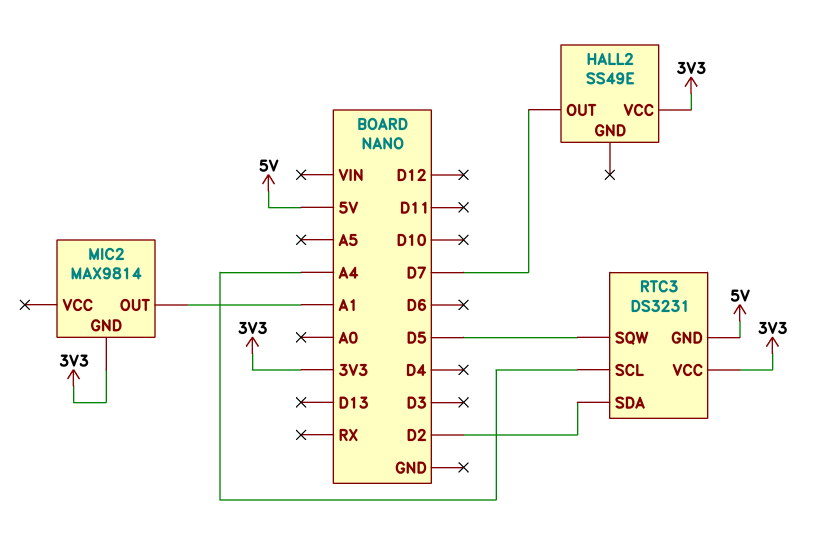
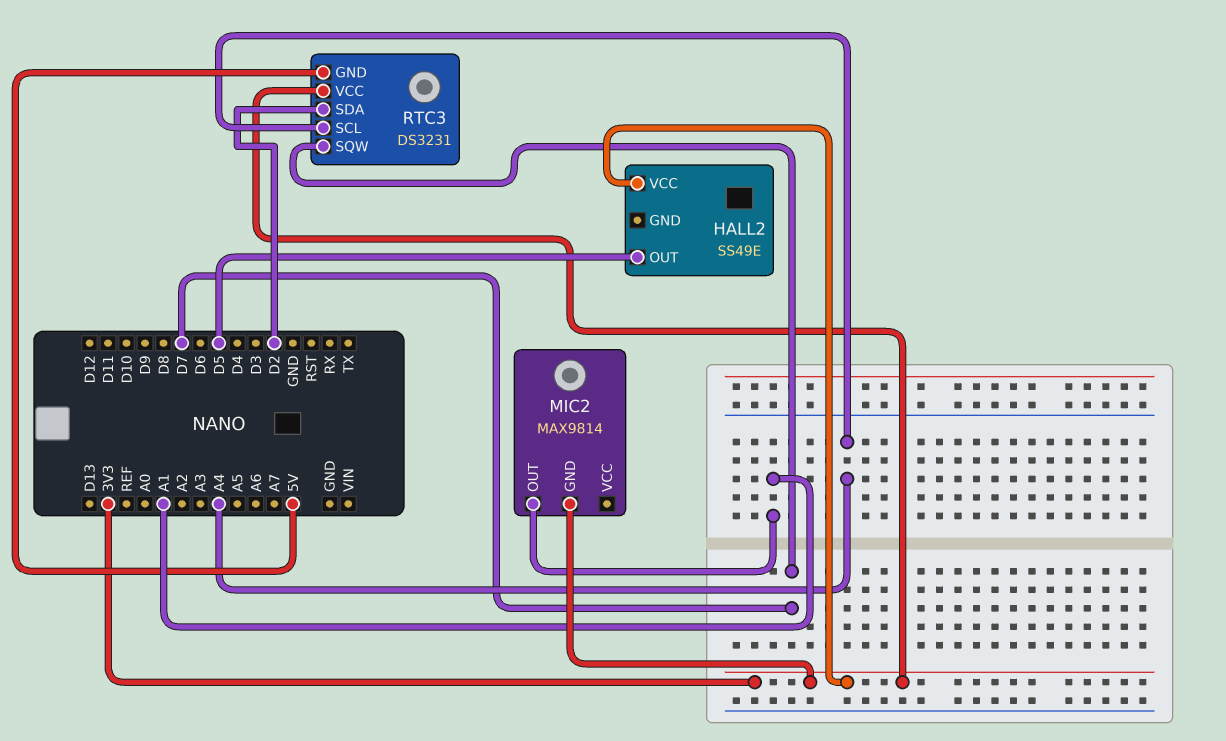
HALL2 pin OUT: D7 -> D5
RTC3 pin SQW: D5 -> D7

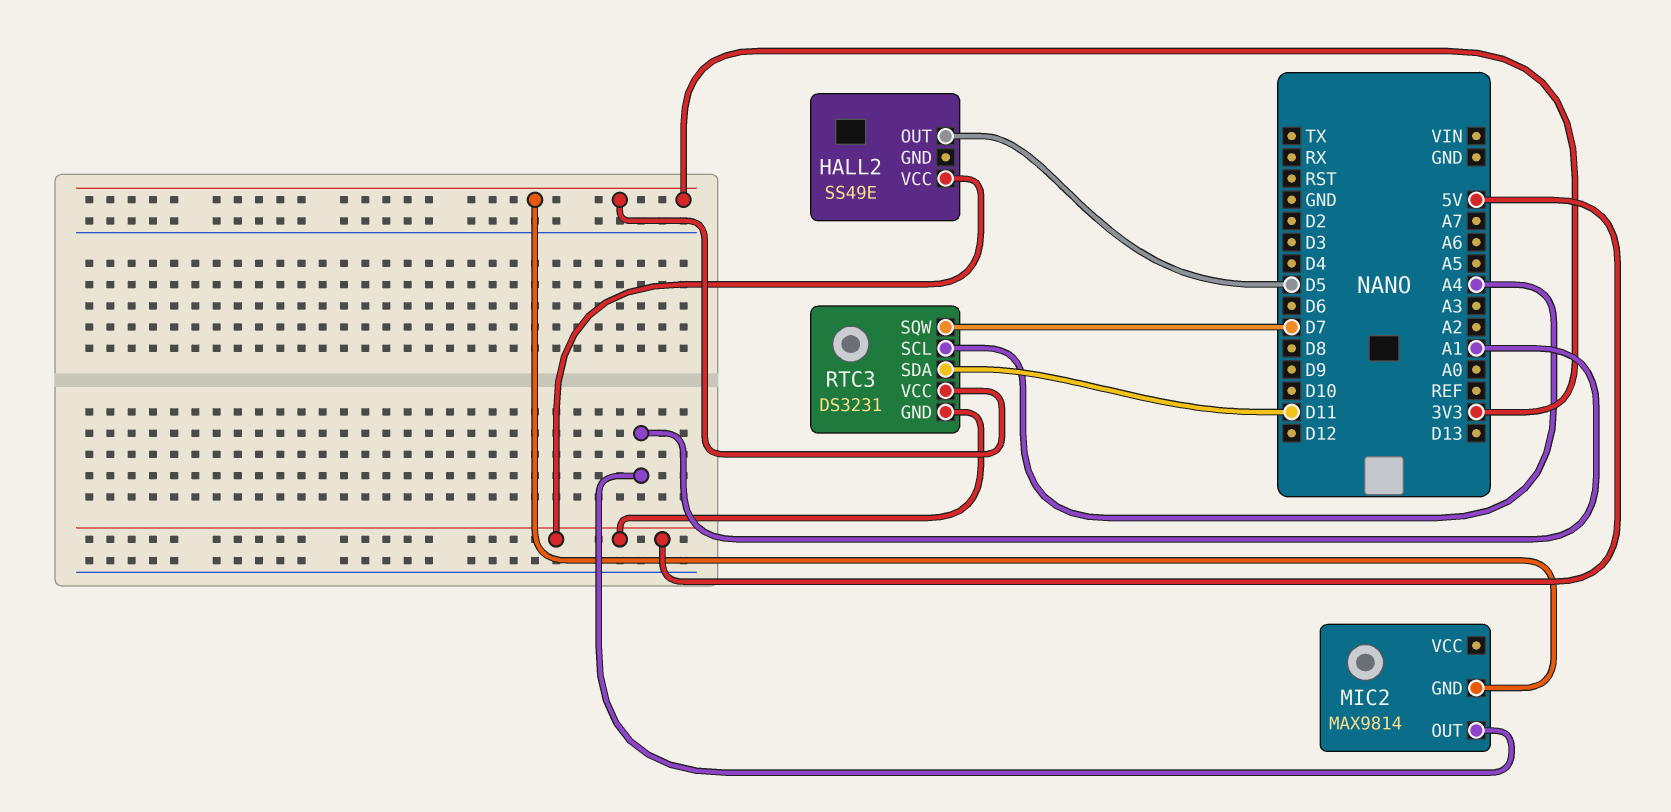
HALL2 pin VCC: 3V3 -> 5V
RTC3 pin SDA: D2 -> D11

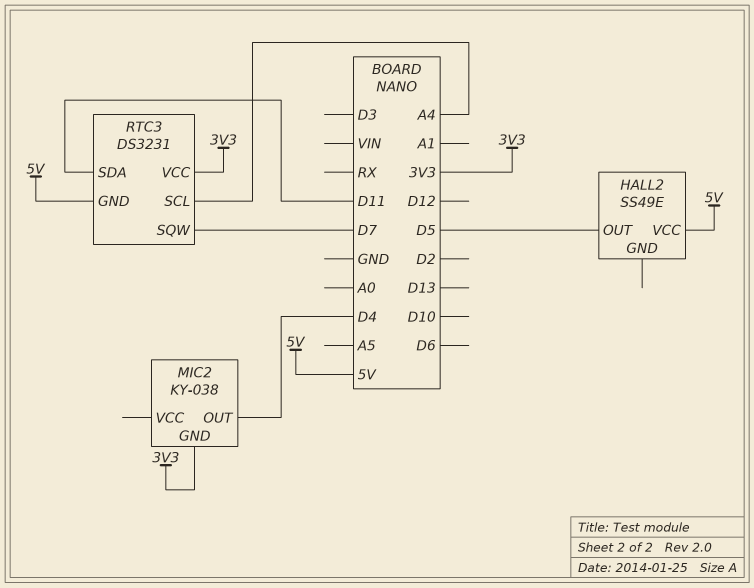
MIC2: MAX9814 -> KY-038
MIC2 pin OUT: A1 -> D4

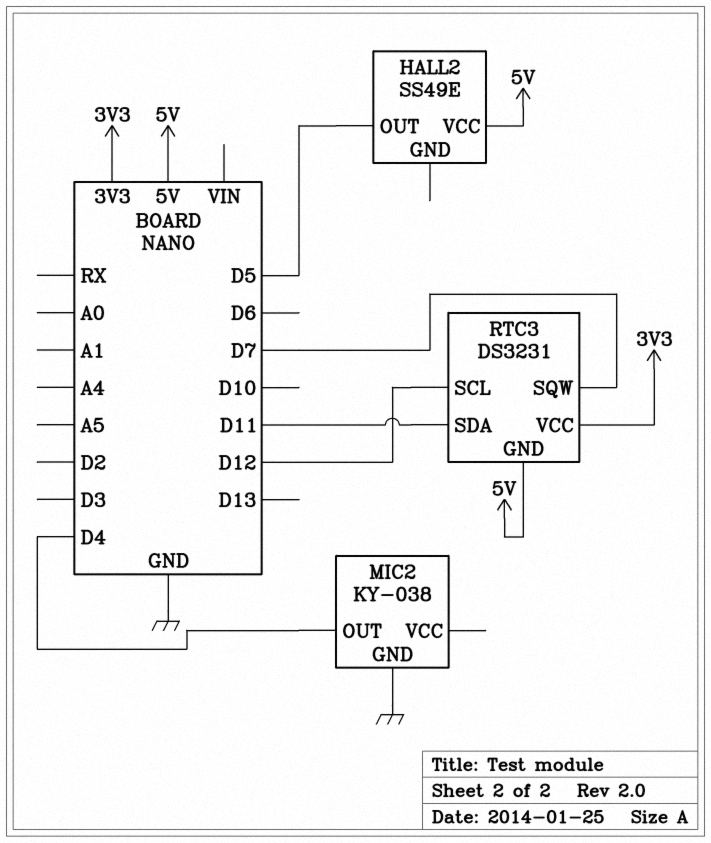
MIC2 pin GND: 3V3 -> GND
RTC3 pin SCL: A4 -> D12

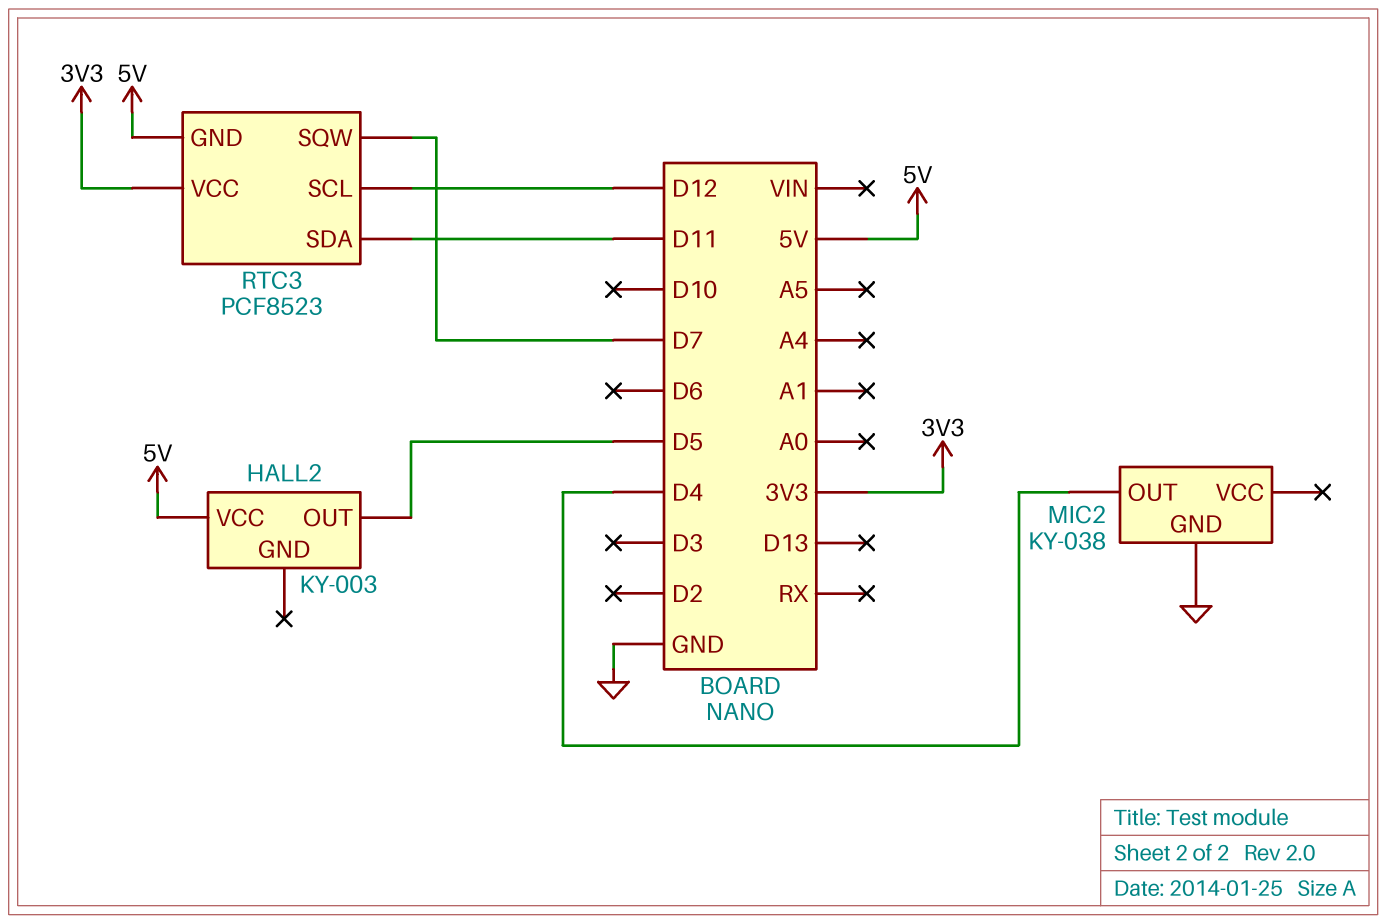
HALL2: SS49E -> KY-003
RTC3: DS3231 -> PCF8523

